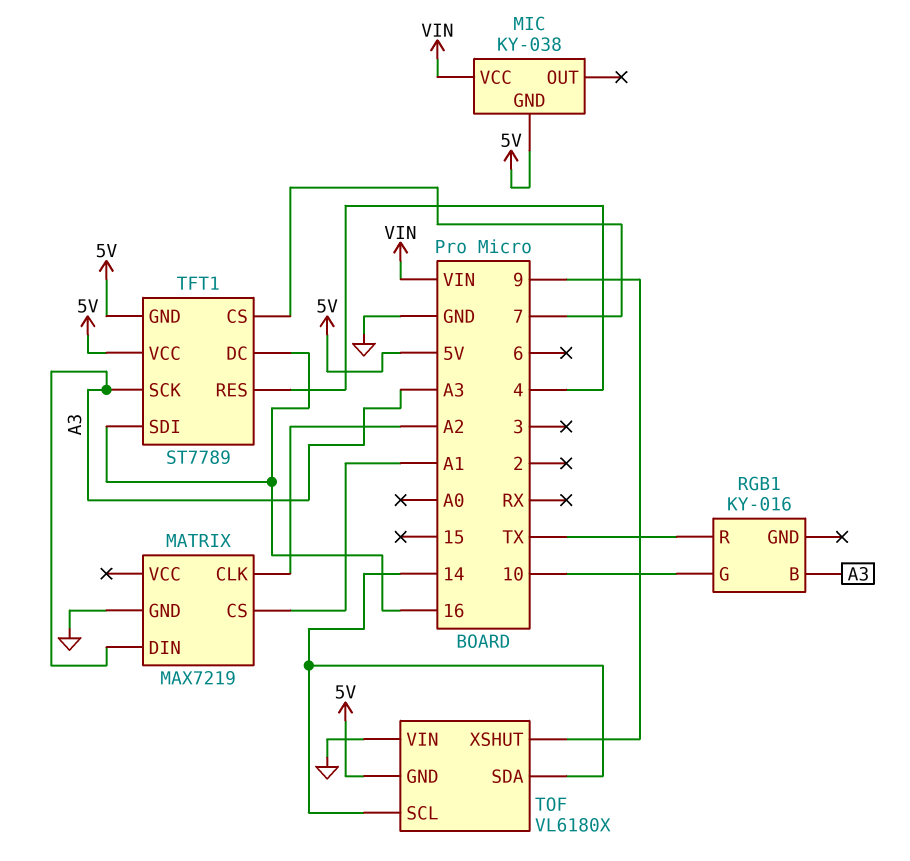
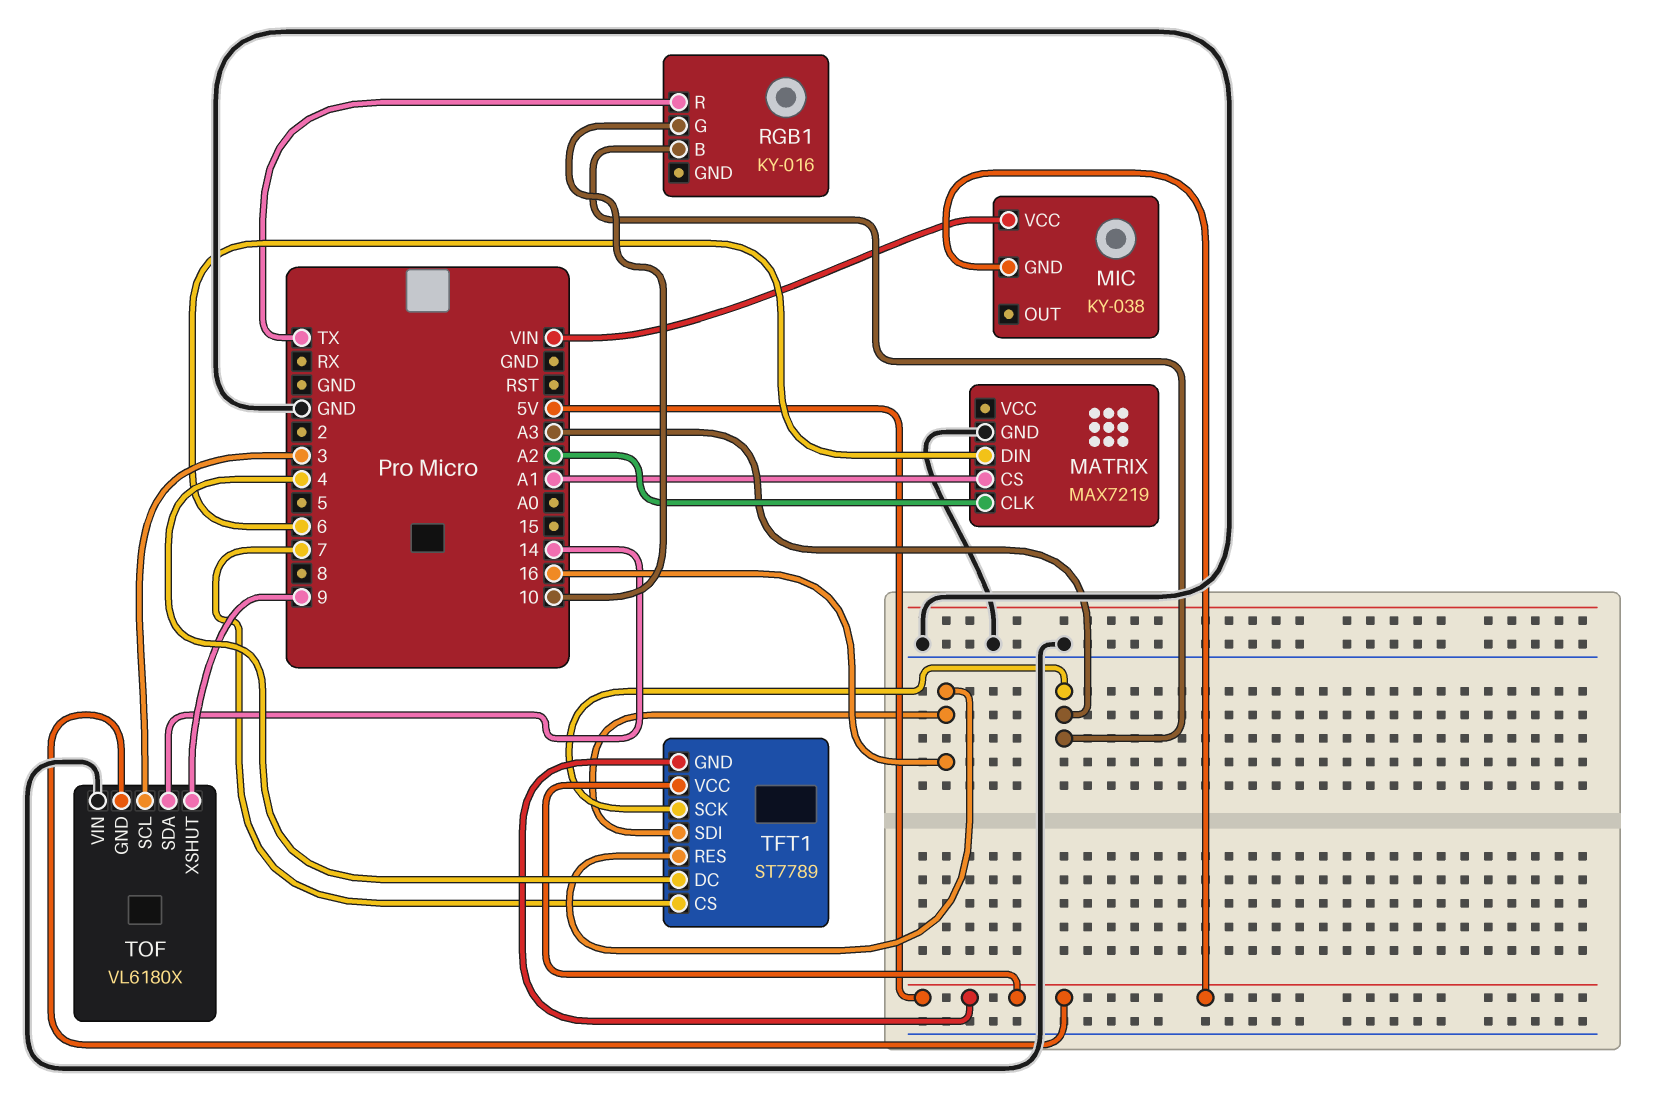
MATRIX pin DIN: A3 -> 6
TFT1 pin DC: 16 -> 4
TFT1 pin RES: 4 -> 16
TOF pin SCL: 14 -> 3

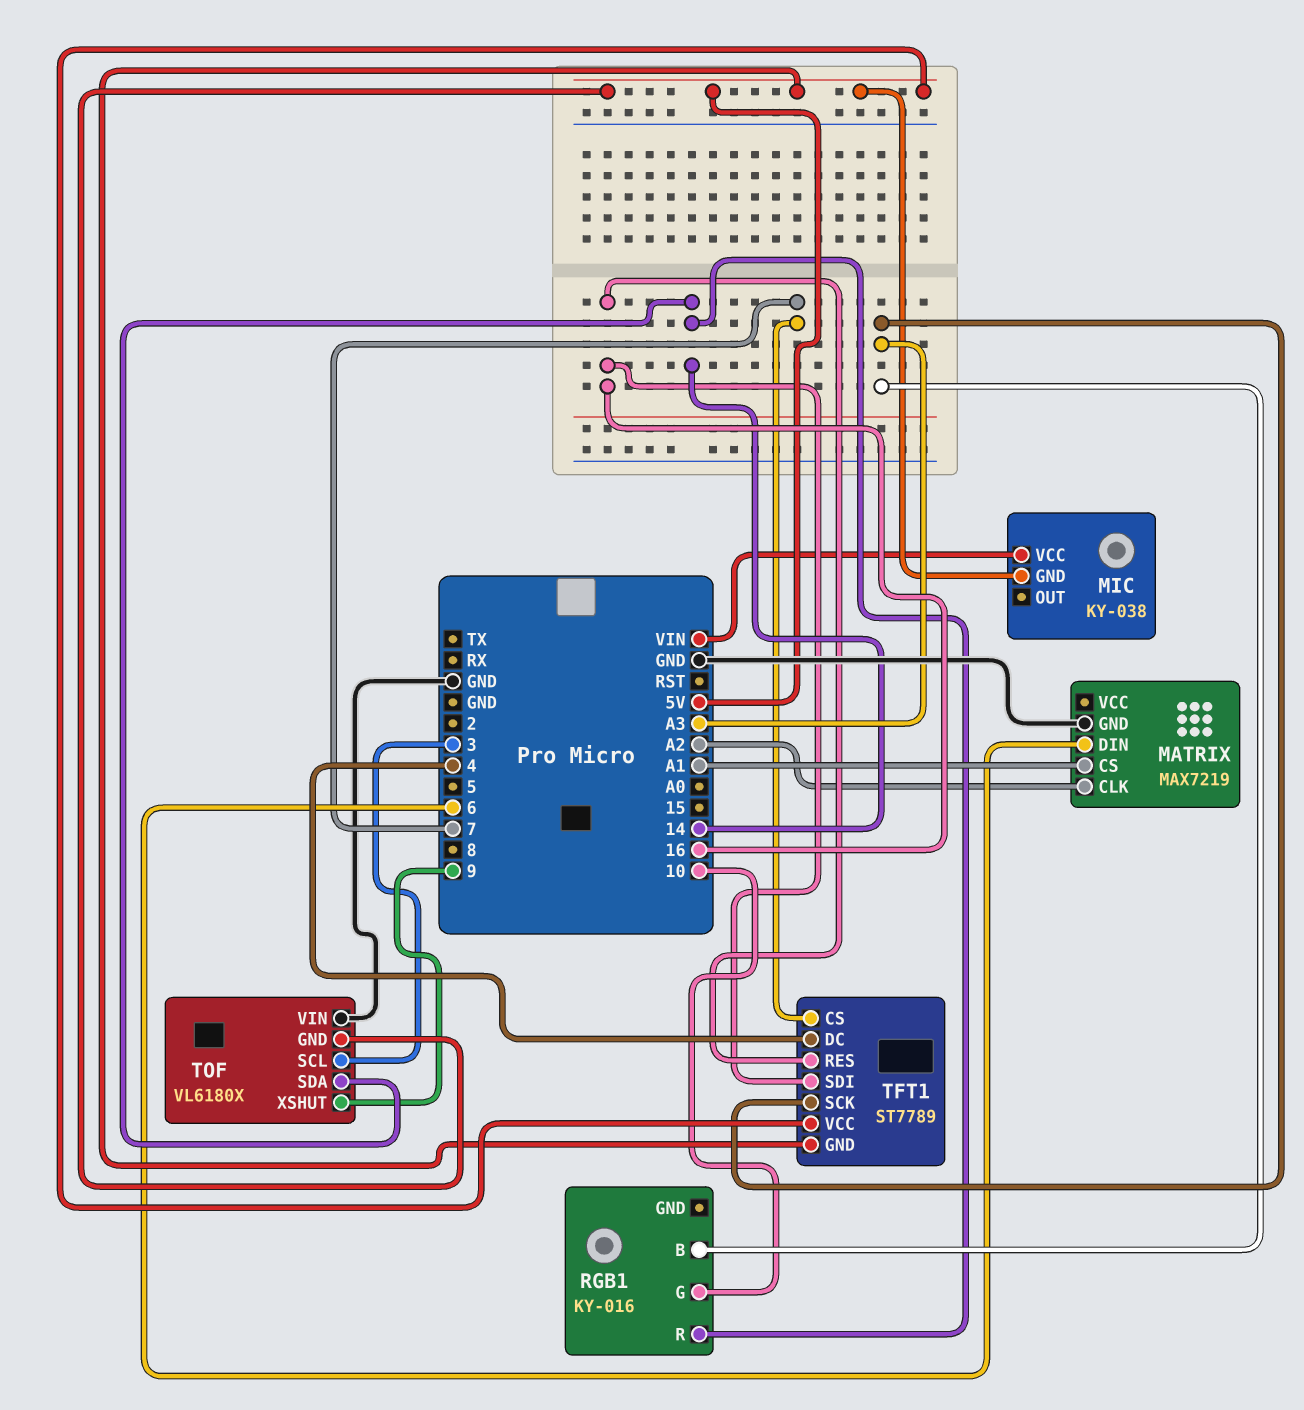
RGB1 pin R: TX -> 14

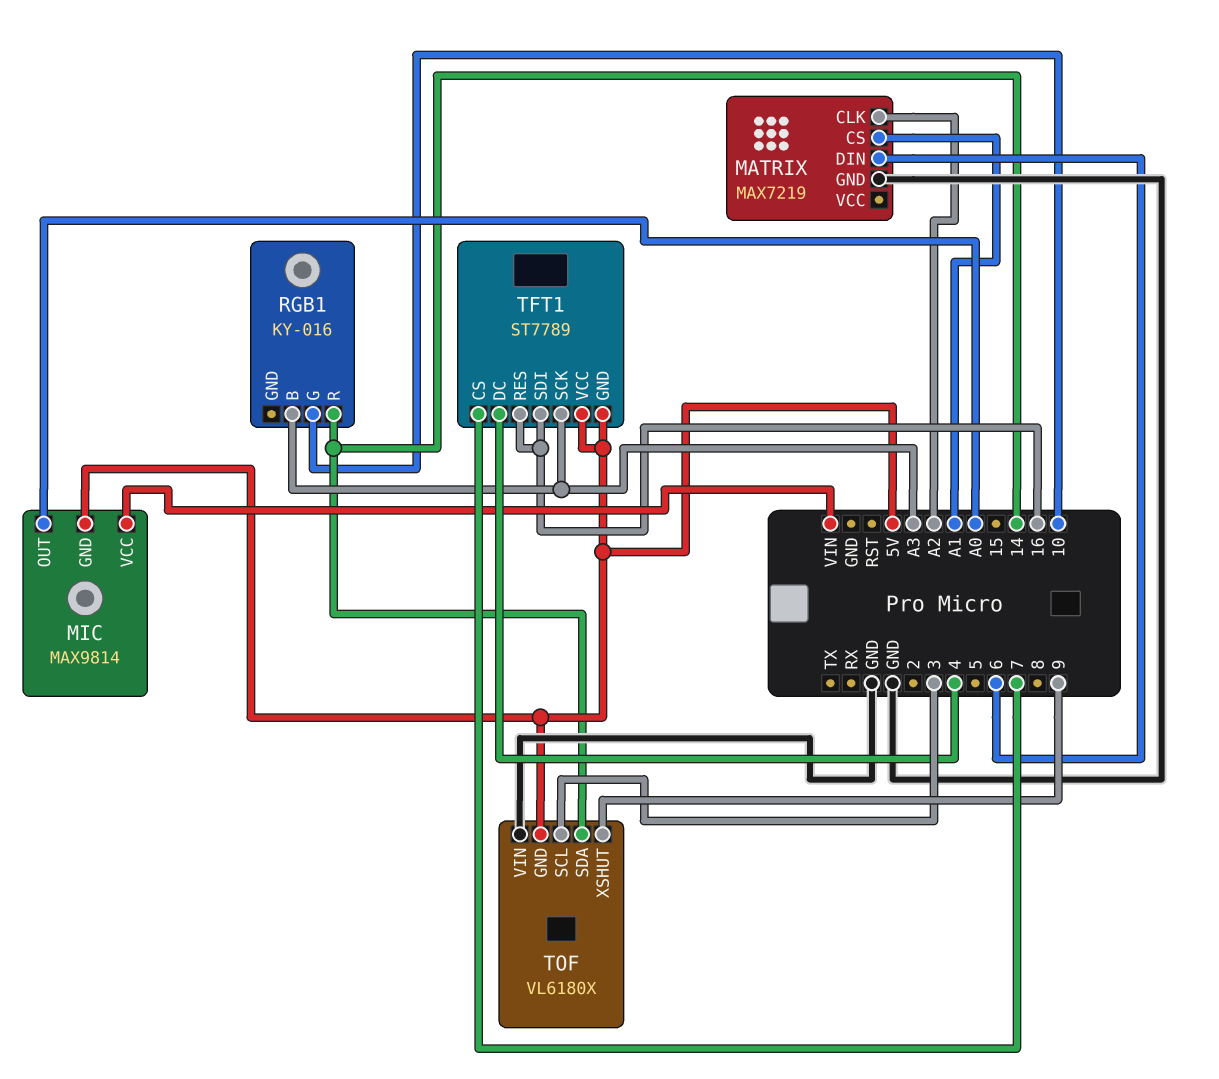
MIC: KY-038 -> MAX9814
MIC pin OUT: none -> A0

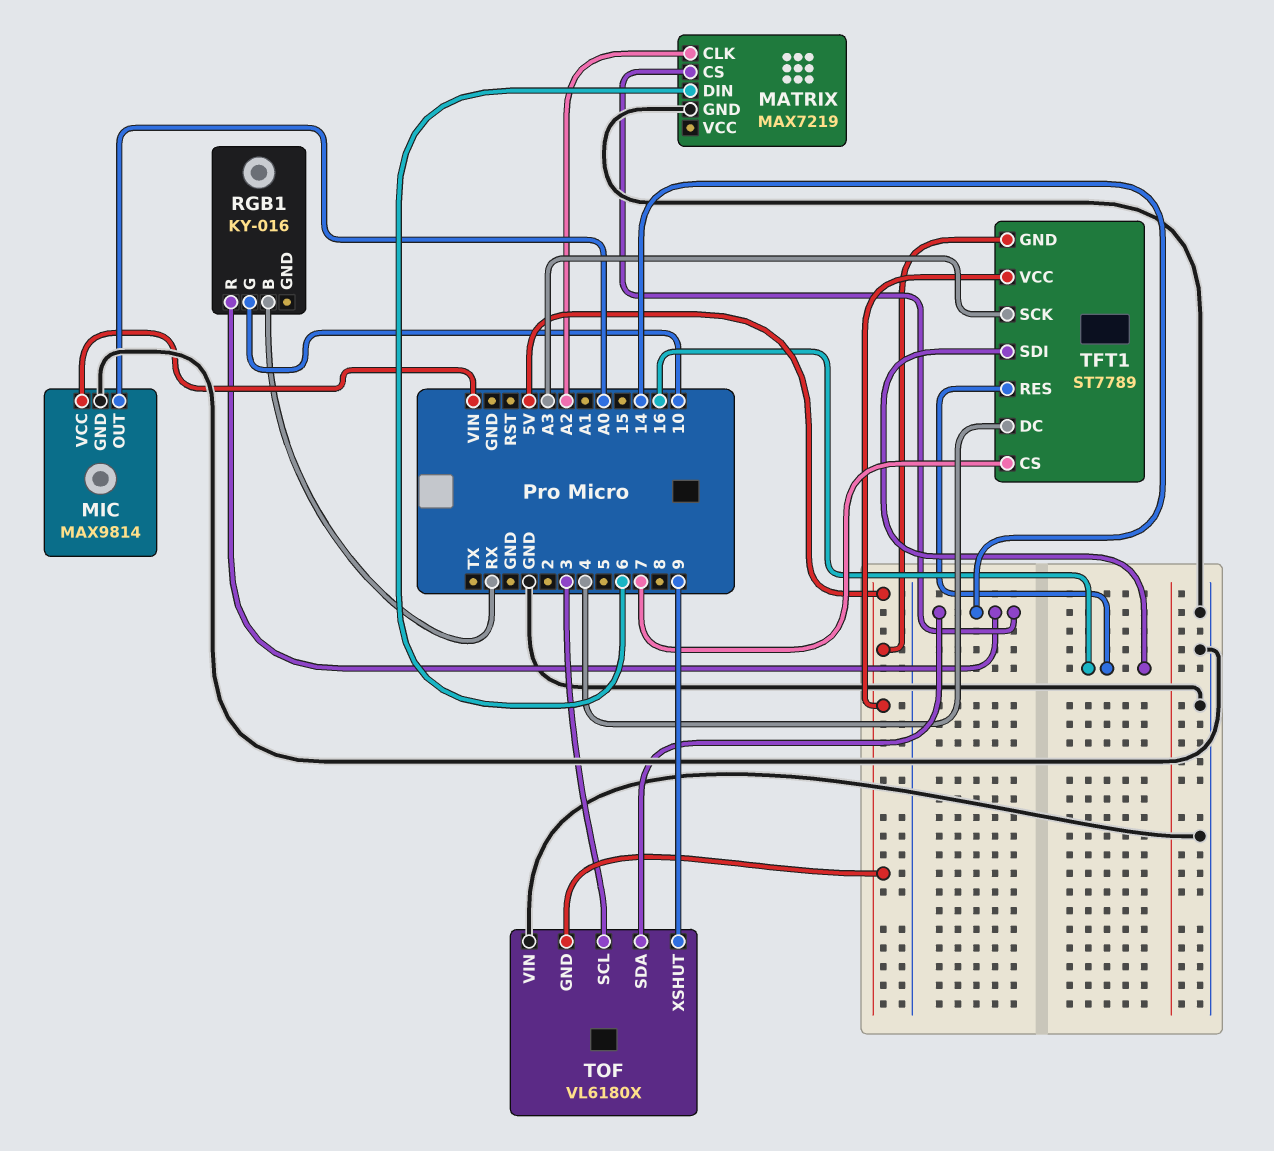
MATRIX pin CS: A1 -> 14
MIC pin GND: 5V -> GND
RGB1 pin B: A3 -> RX

